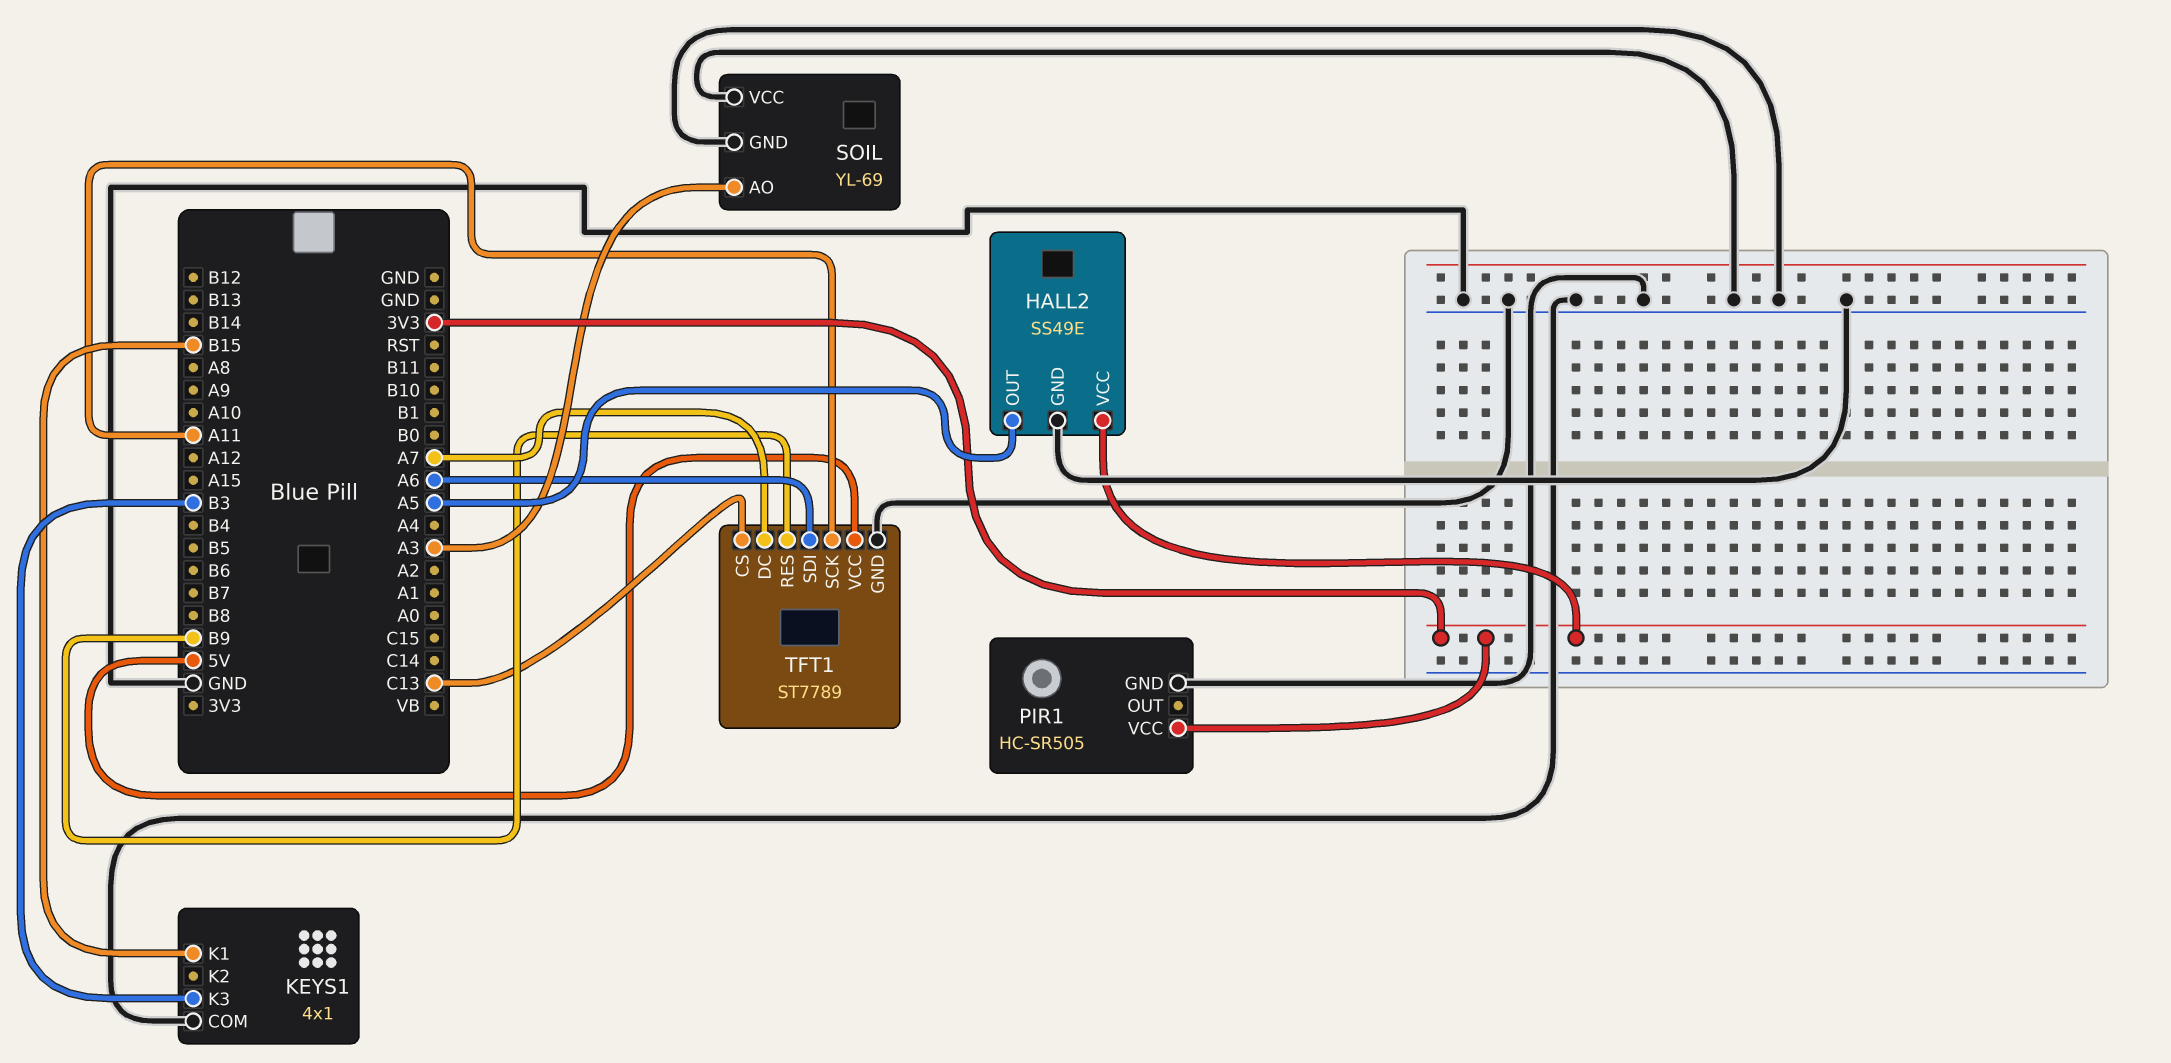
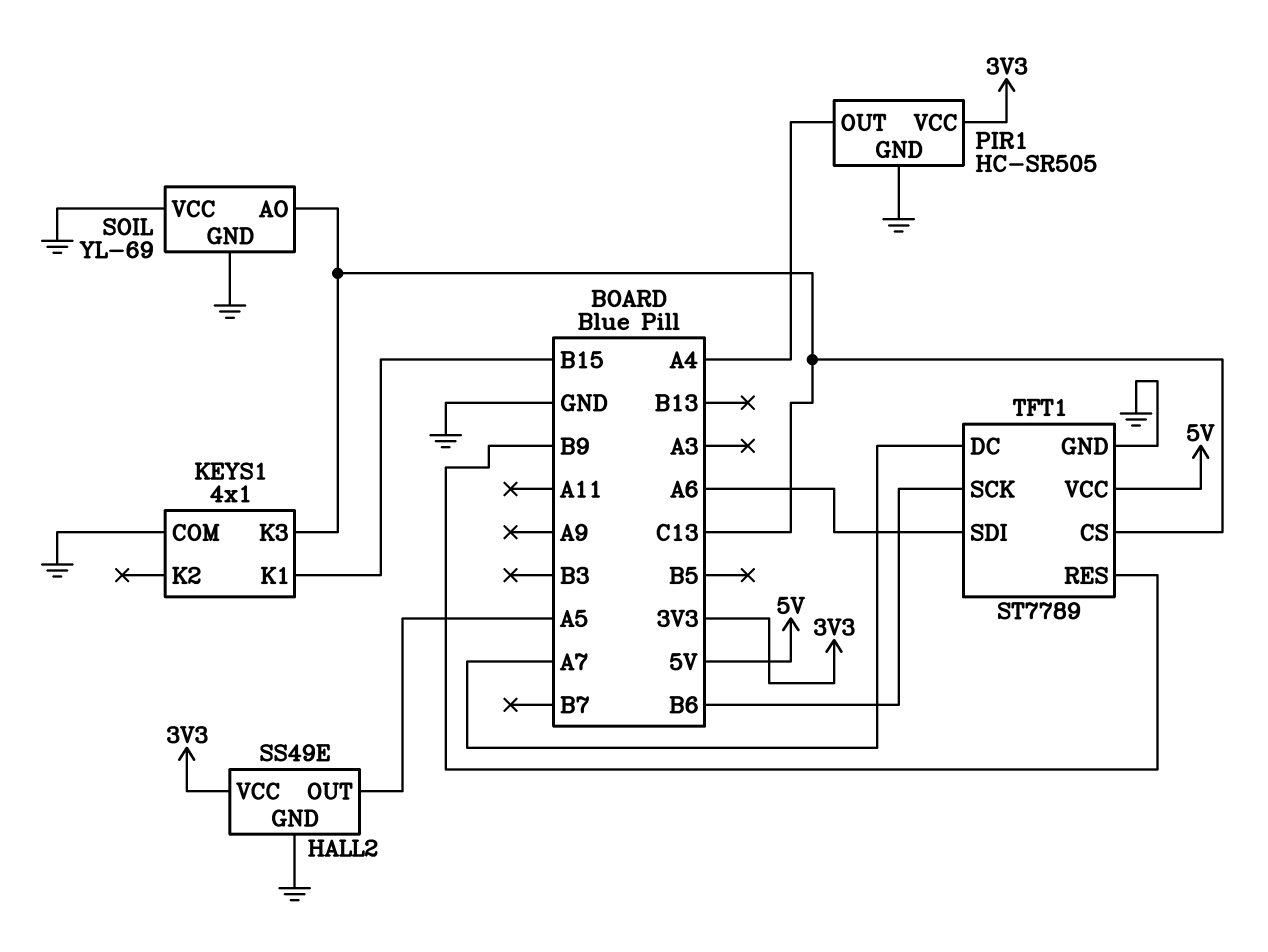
KEYS1 pin K3: B3 -> C13
PIR1 pin OUT: none -> A4
SOIL pin AO: A3 -> C13
TFT1 pin SCK: A11 -> B6

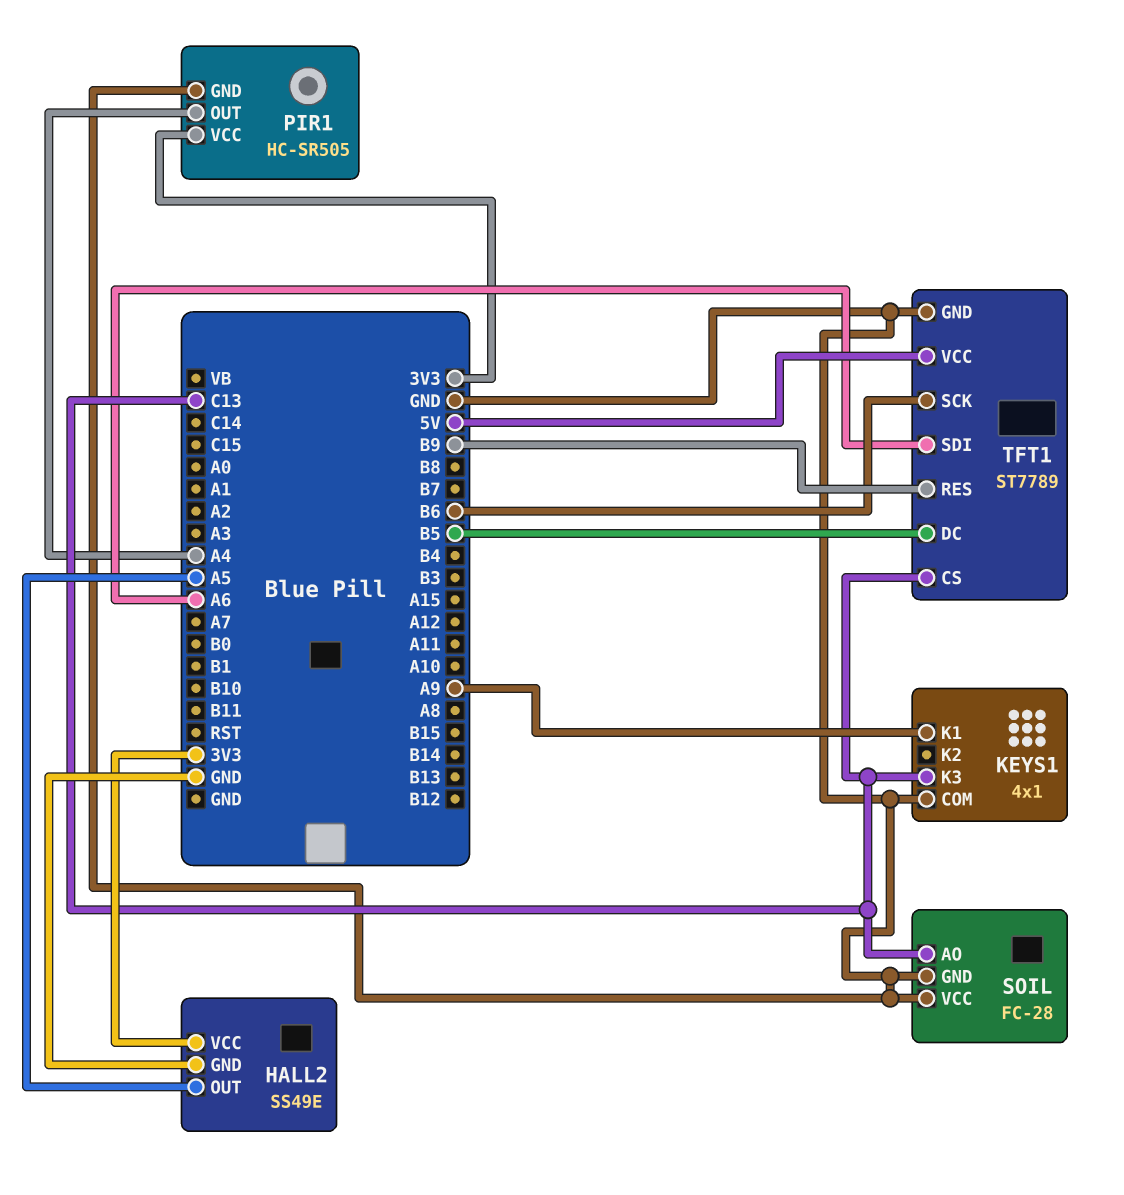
KEYS1 pin K1: B15 -> A9
SOIL: YL-69 -> FC-28
TFT1 pin DC: A7 -> B5

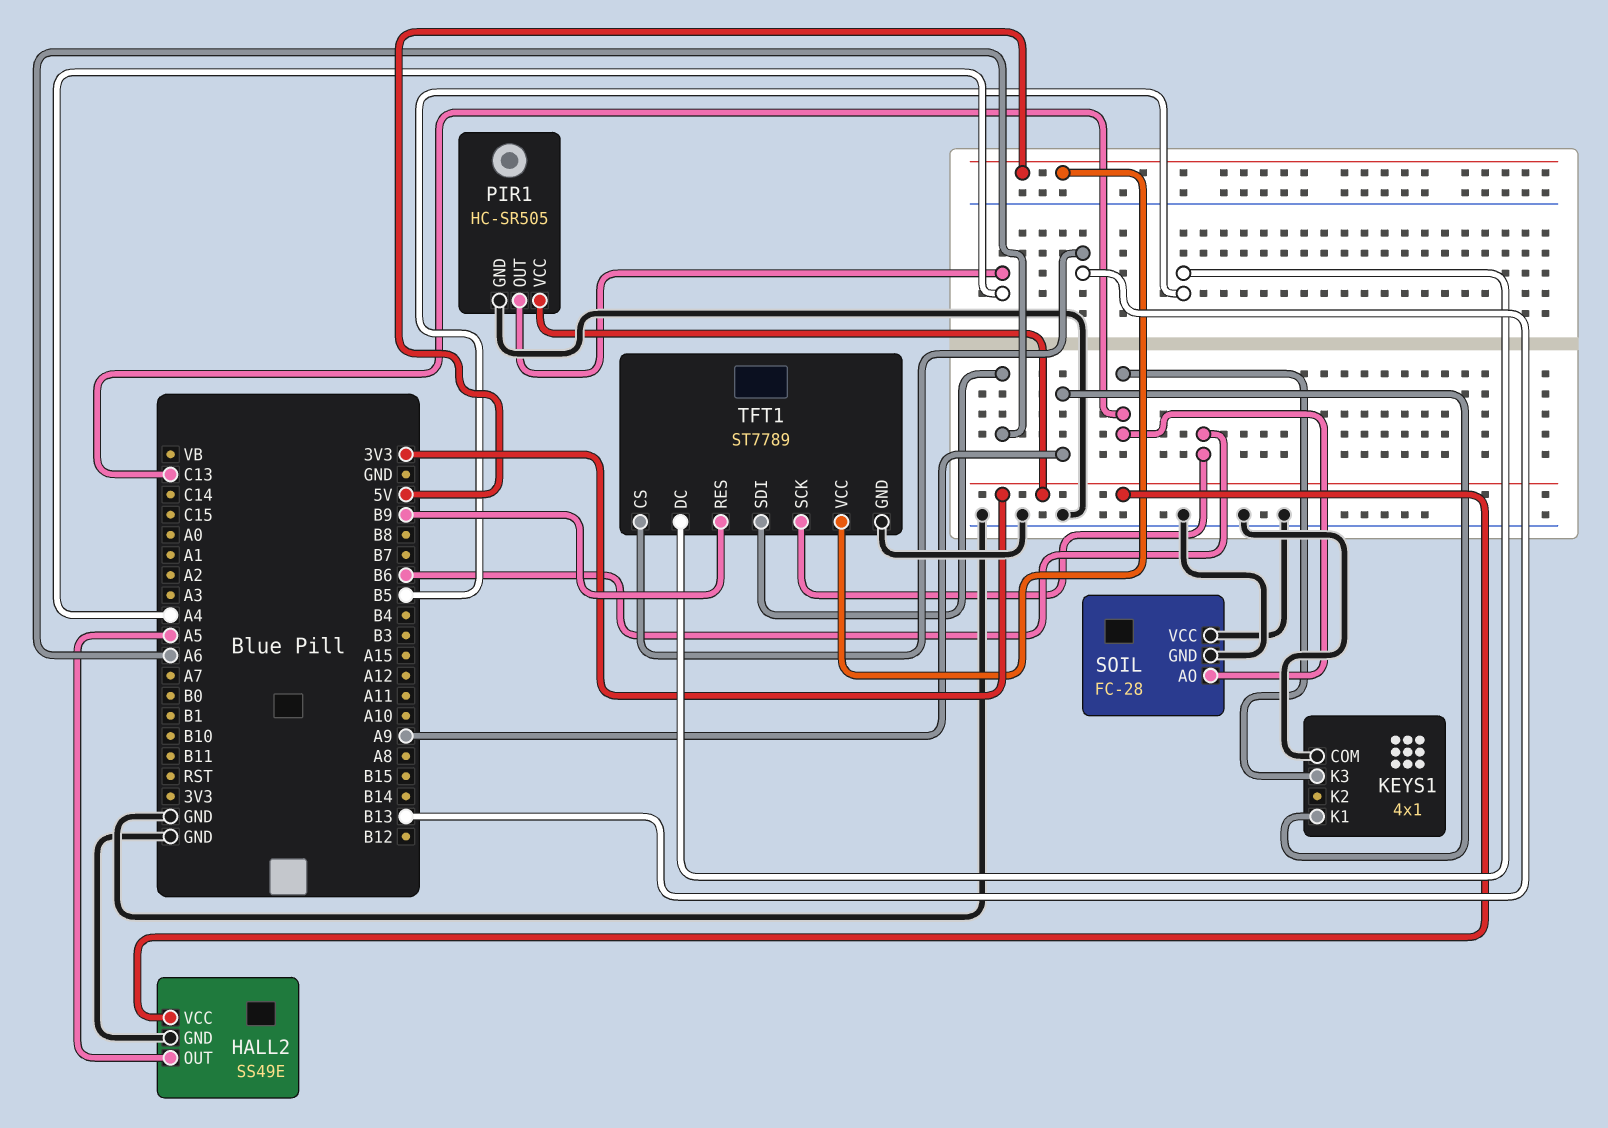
TFT1 pin CS: C13 -> B13

